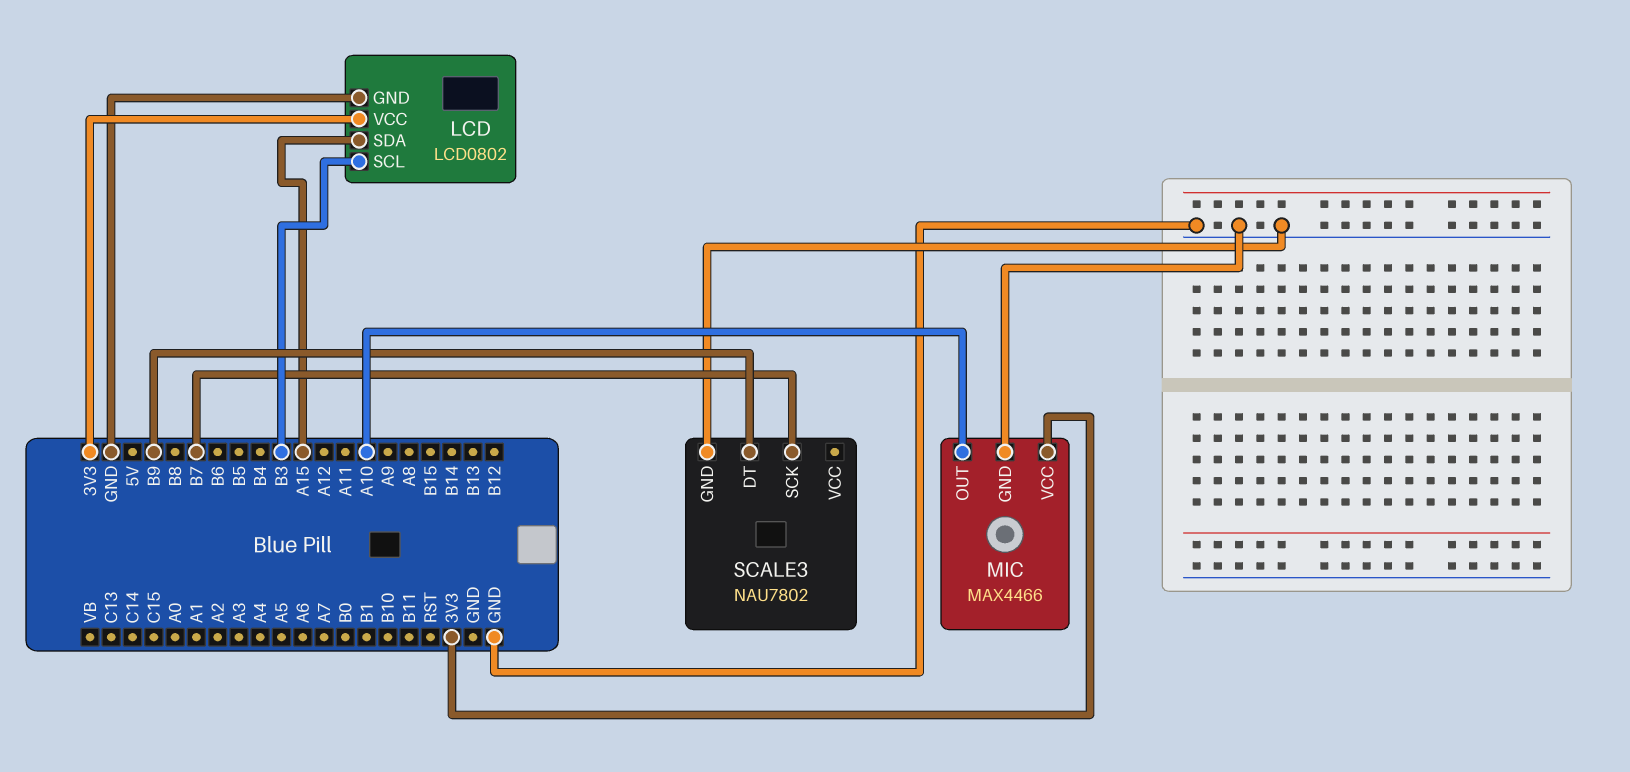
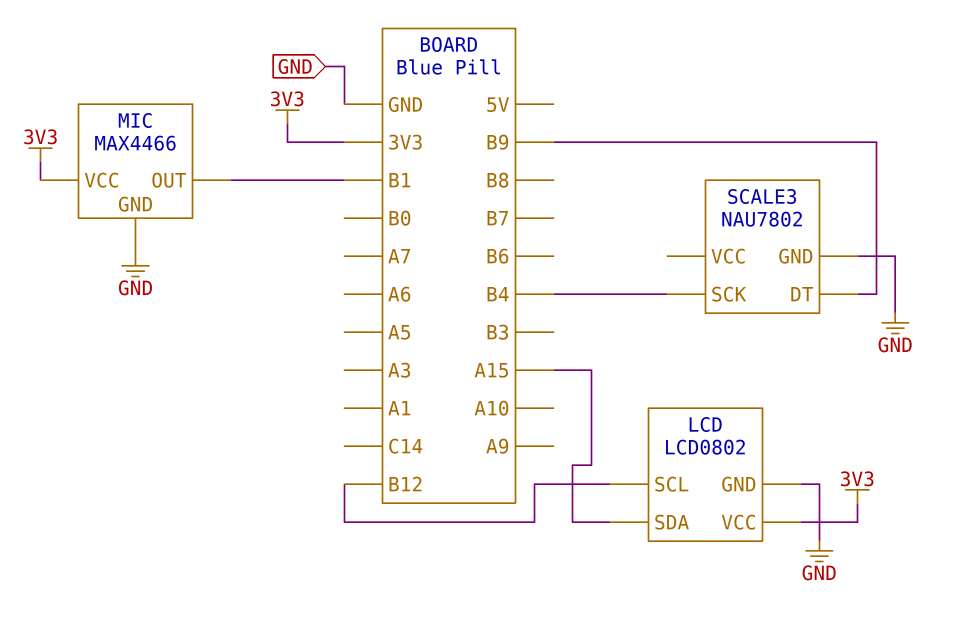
LCD pin SCL: B3 -> B12
MIC pin OUT: A10 -> B1
SCALE3 pin SCK: B7 -> B4

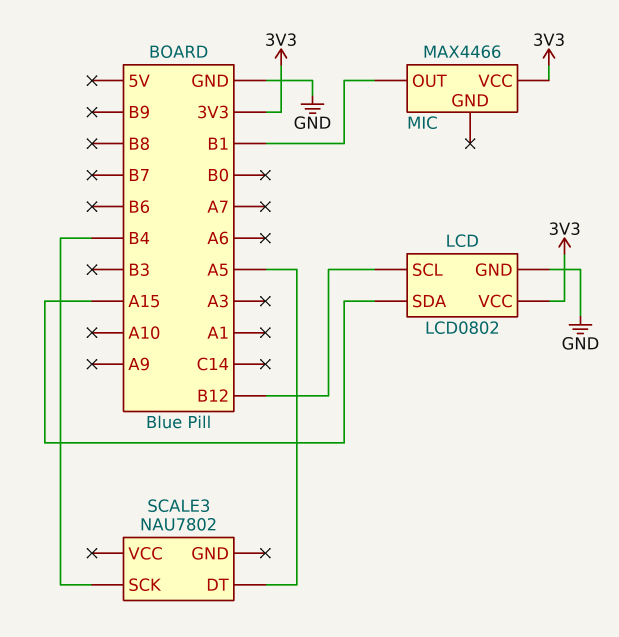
MIC pin GND: GND -> none
SCALE3 pin DT: B9 -> A5
SCALE3 pin GND: GND -> none

